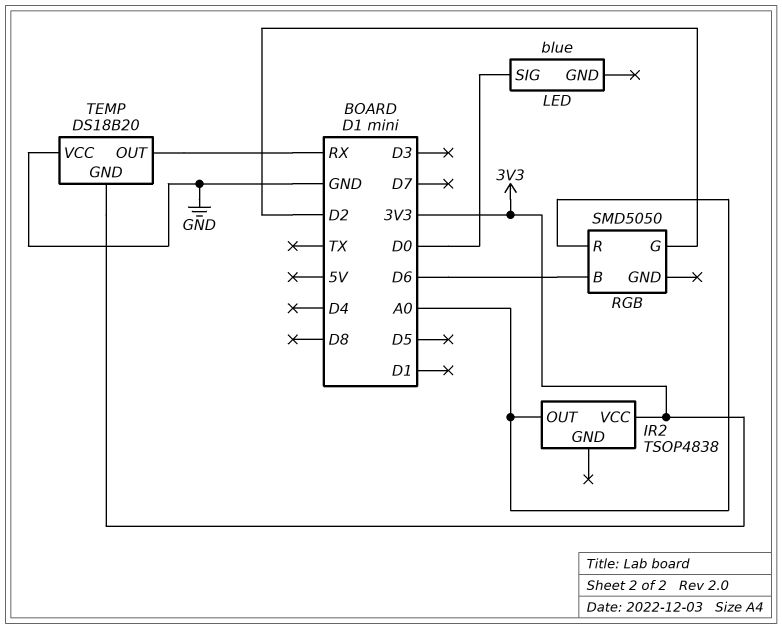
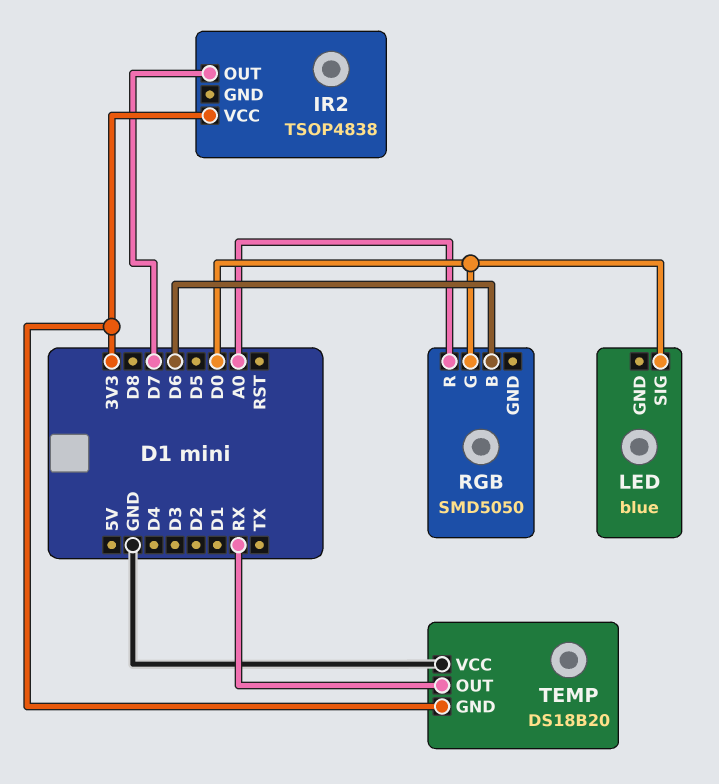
IR2 pin OUT: A0 -> D7
RGB pin G: D2 -> D0

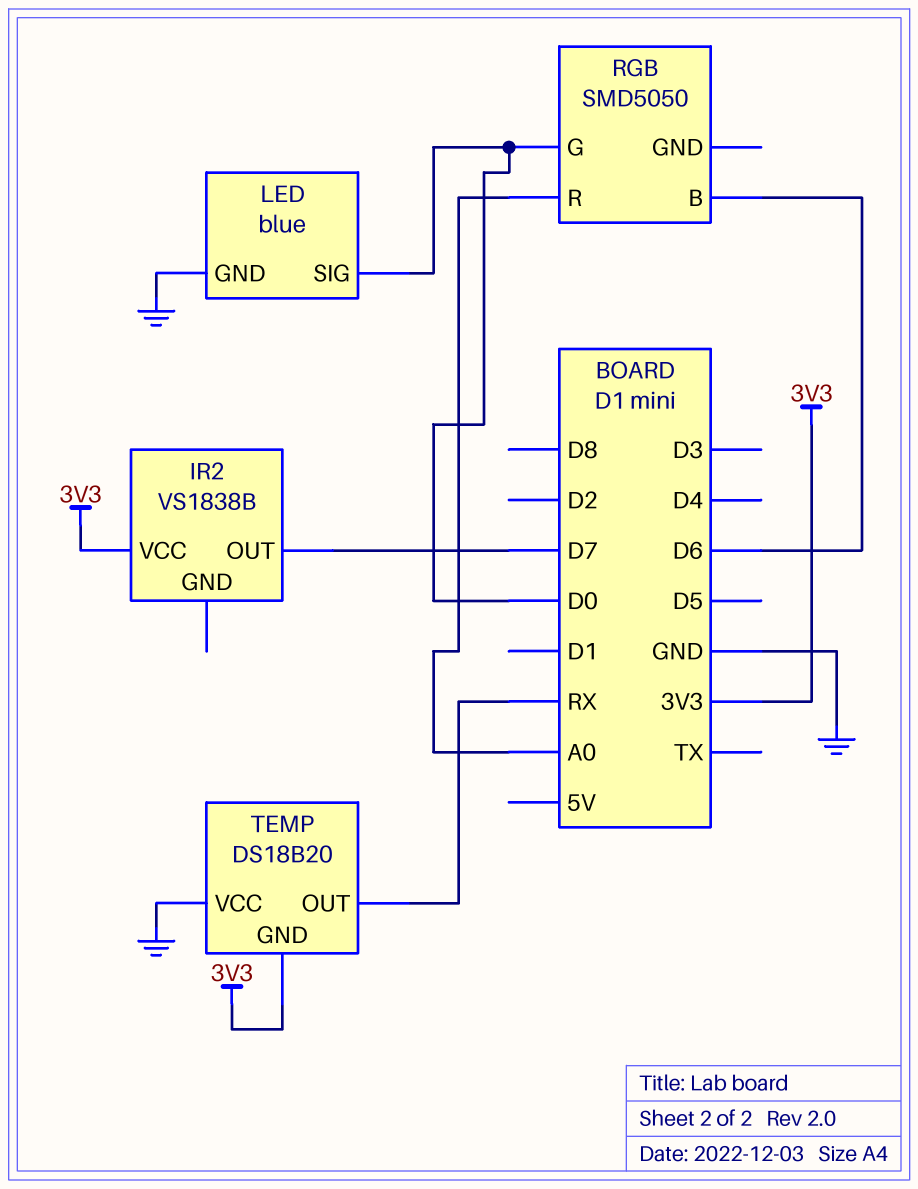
IR2: TSOP4838 -> VS1838B
LED pin GND: none -> GND

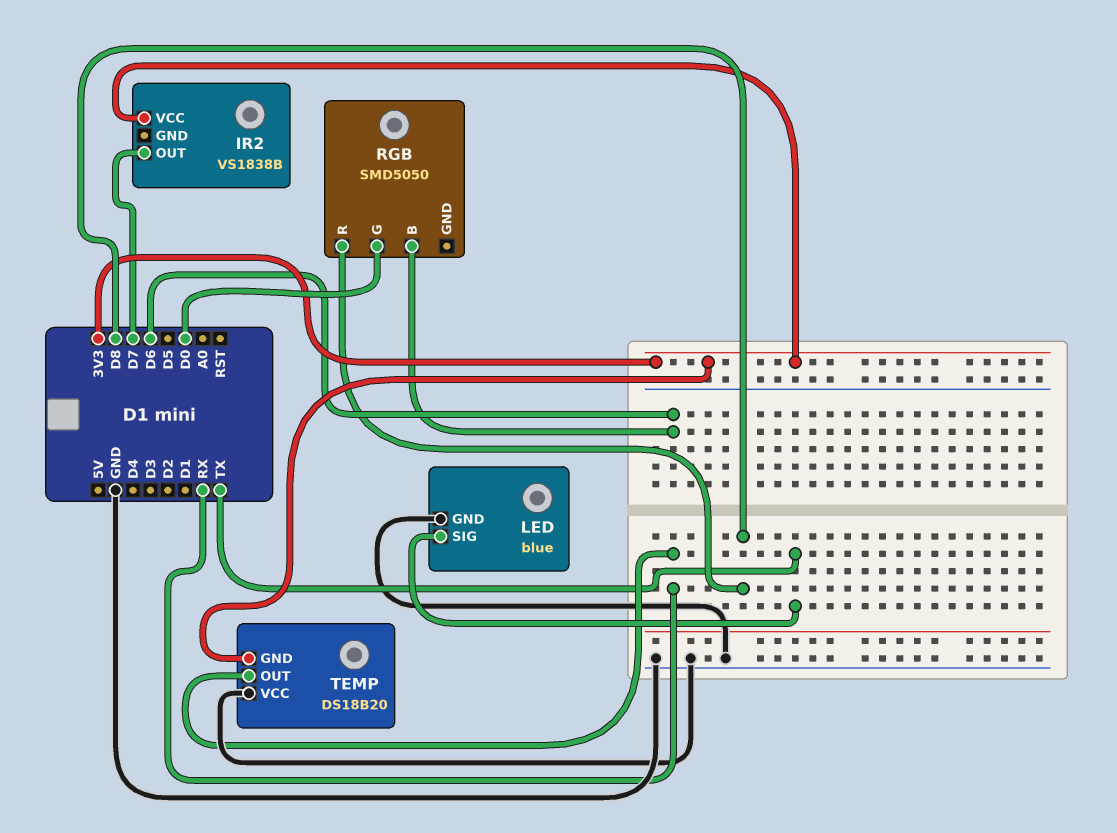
LED pin SIG: D0 -> TX
RGB pin R: A0 -> D8

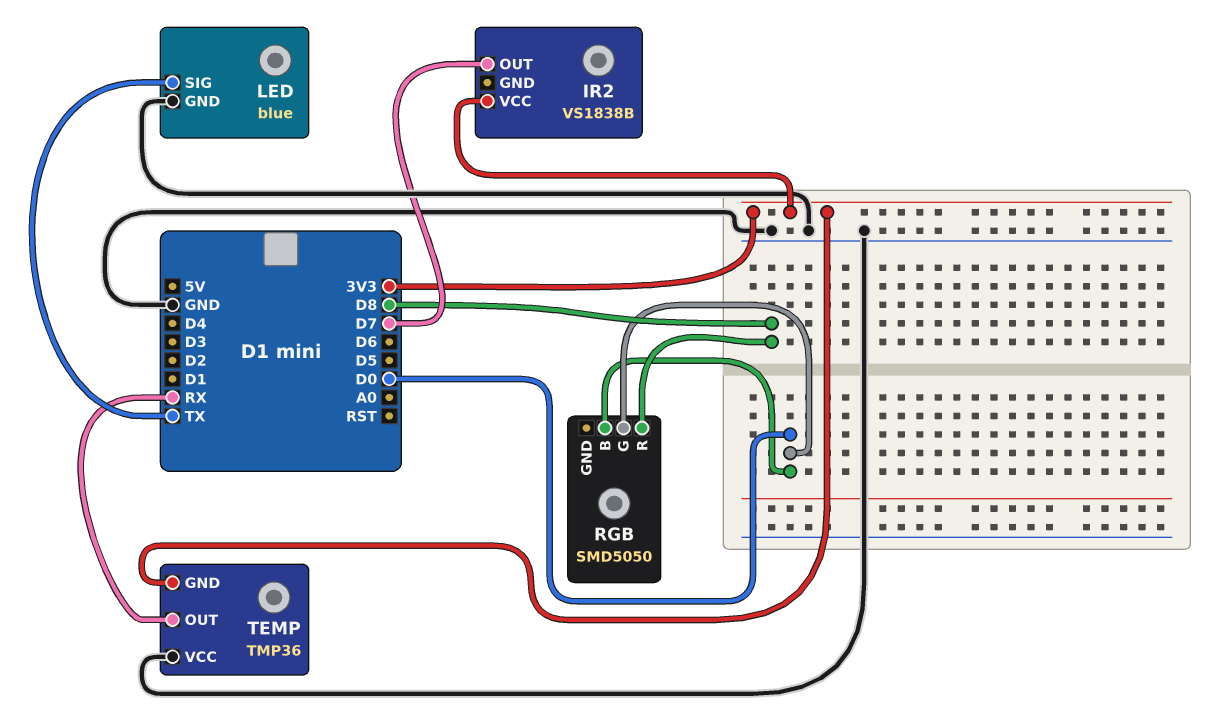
RGB pin B: D6 -> D0
TEMP: DS18B20 -> TMP36

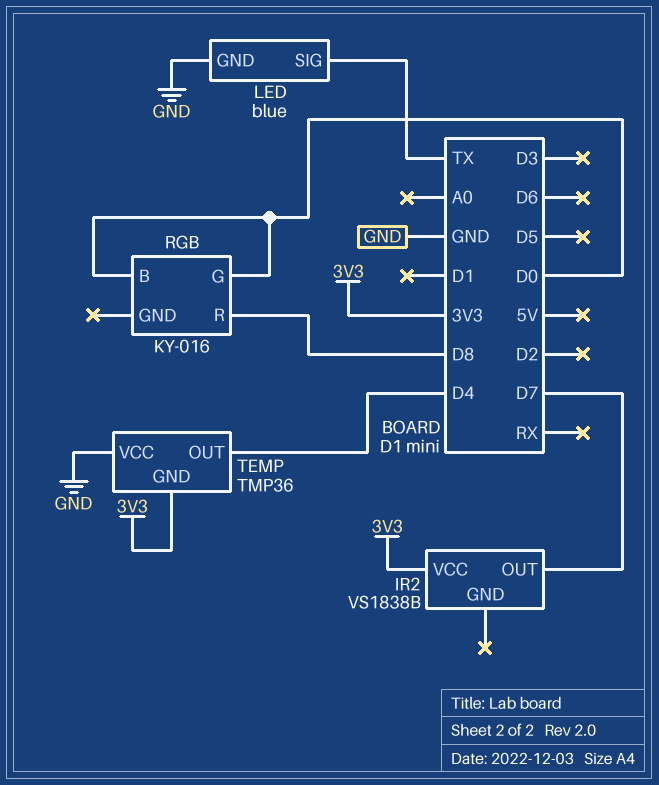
RGB: SMD5050 -> KY-016
TEMP pin OUT: RX -> D4

